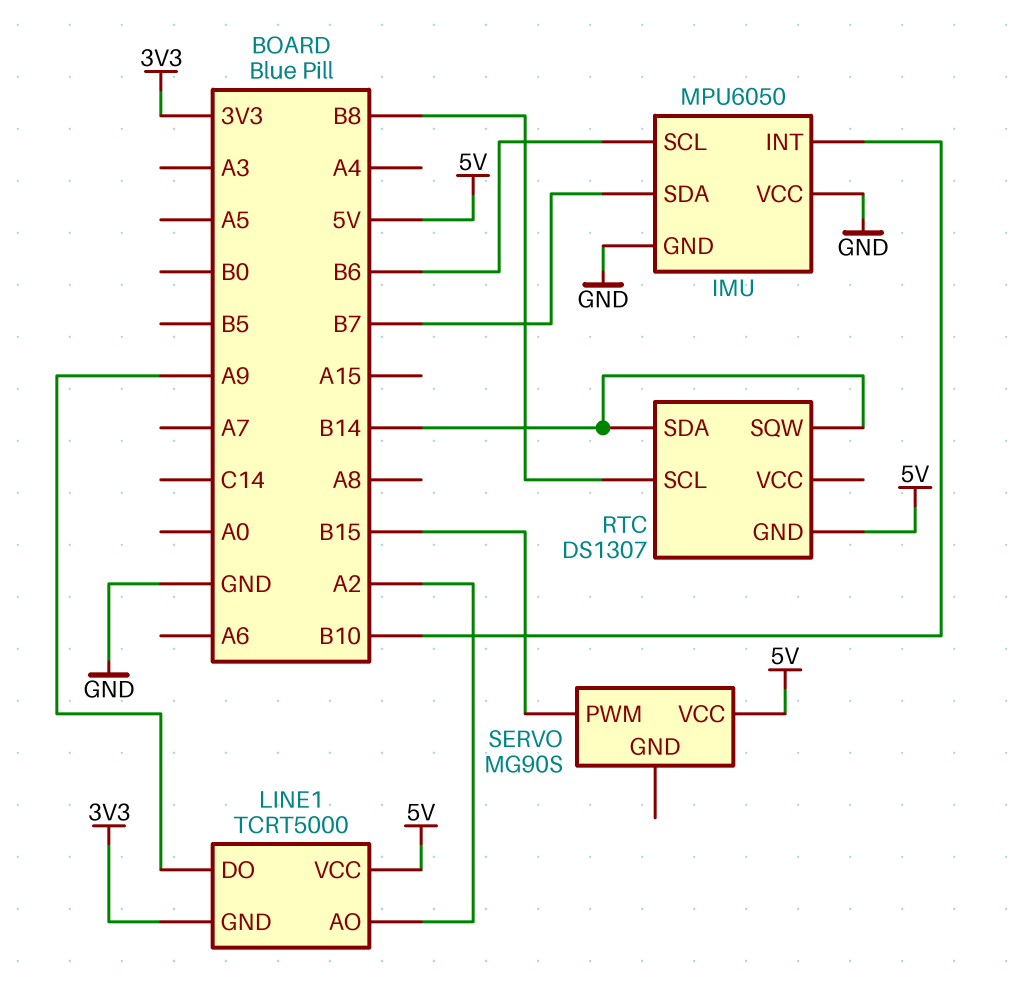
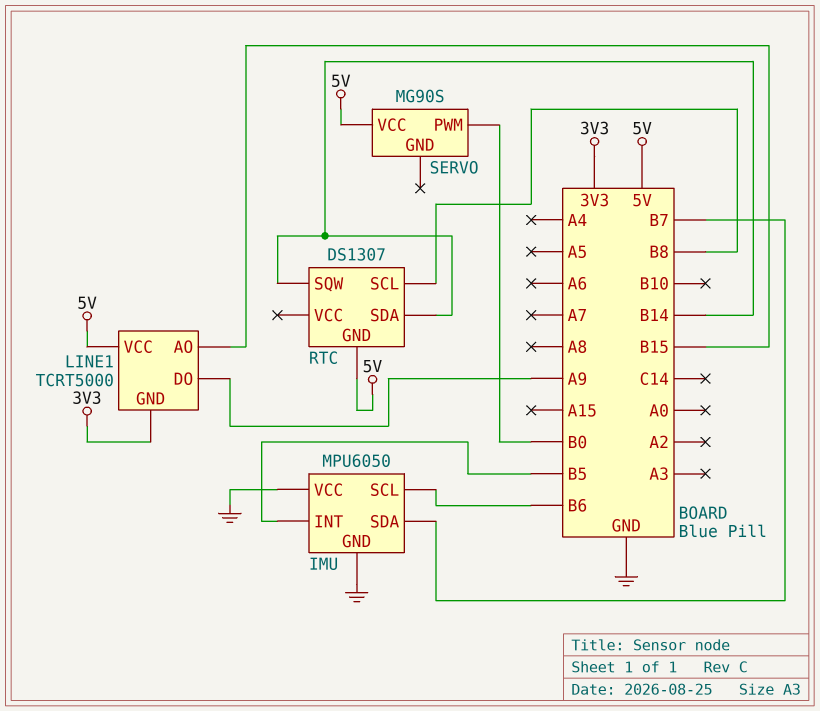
IMU pin INT: B10 -> B5
LINE1 pin AO: A2 -> B15
SERVO pin PWM: B15 -> B0

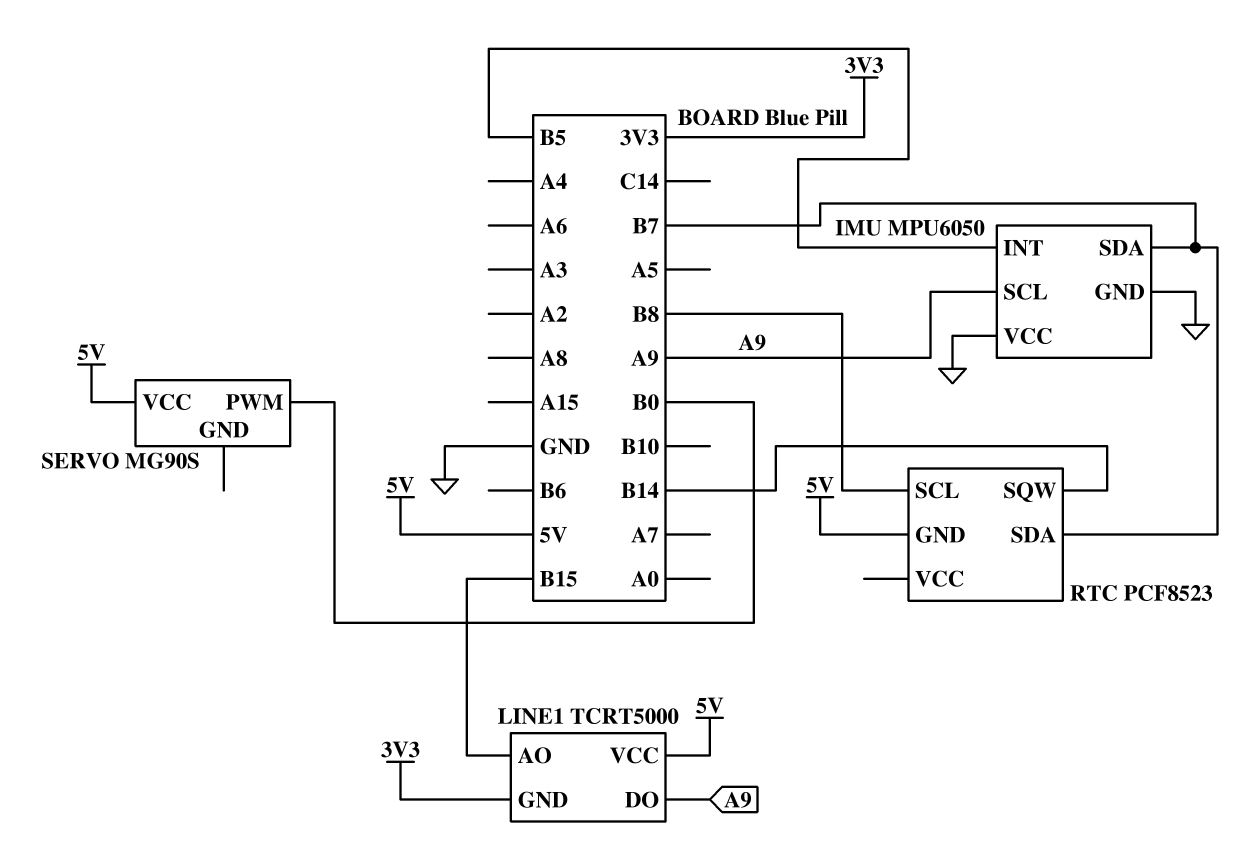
IMU pin SCL: B6 -> A9
RTC: DS1307 -> PCF8523
RTC pin SDA: B14 -> B7

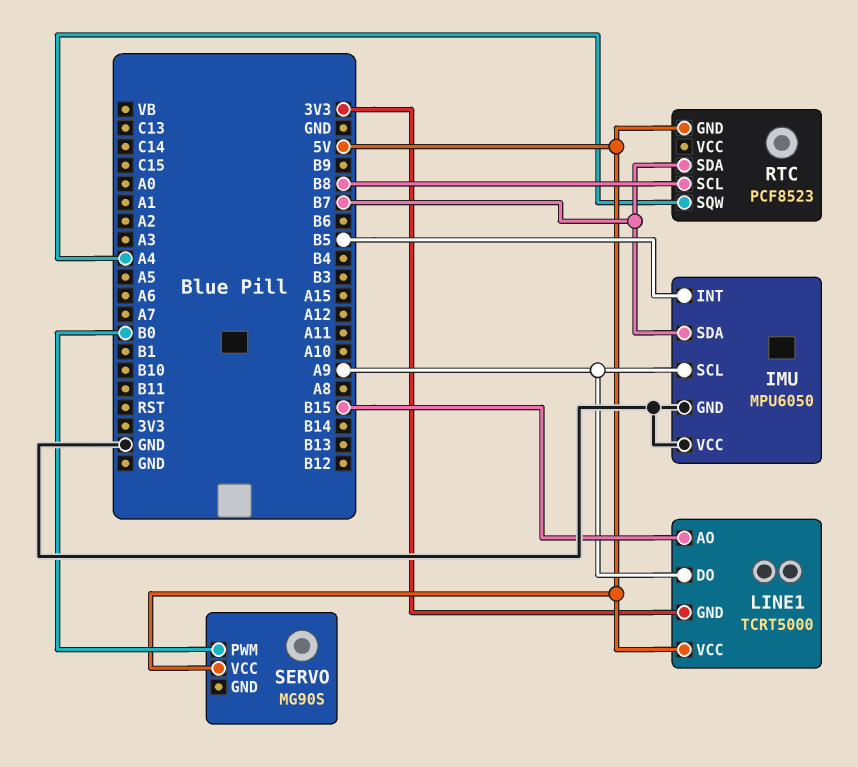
RTC pin SQW: B14 -> A4

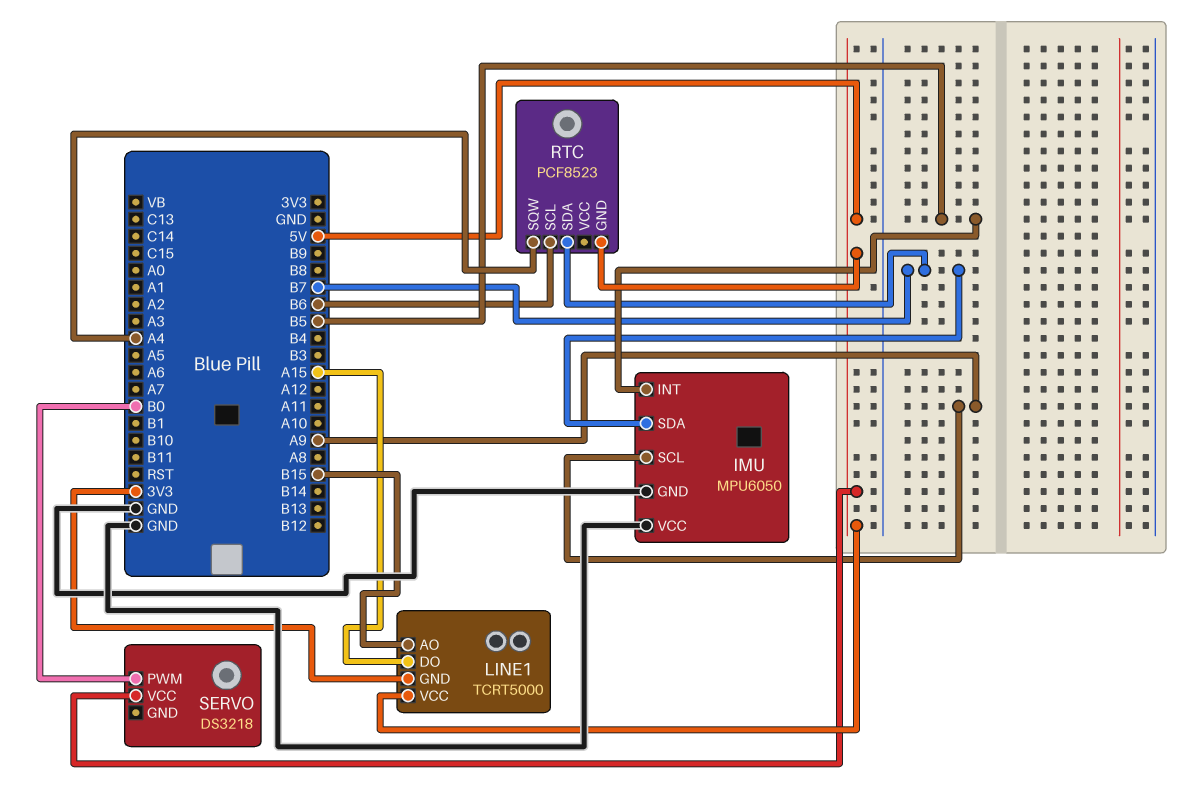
LINE1 pin DO: A9 -> A15
RTC pin SCL: B8 -> B6
SERVO: MG90S -> DS3218

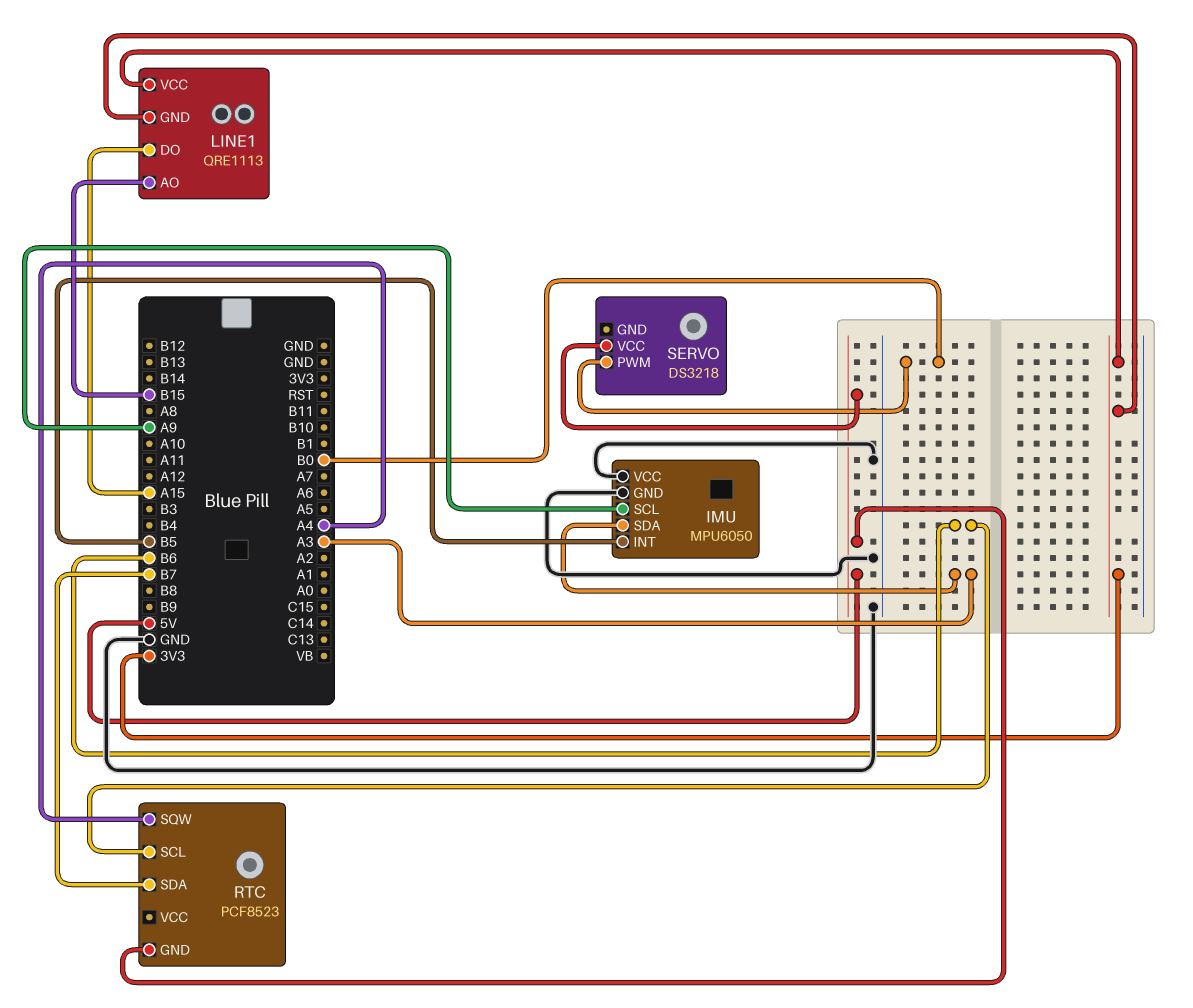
IMU pin SDA: B7 -> A3
LINE1: TCRT5000 -> QRE1113
LINE1 pin VCC: 5V -> 3V3

